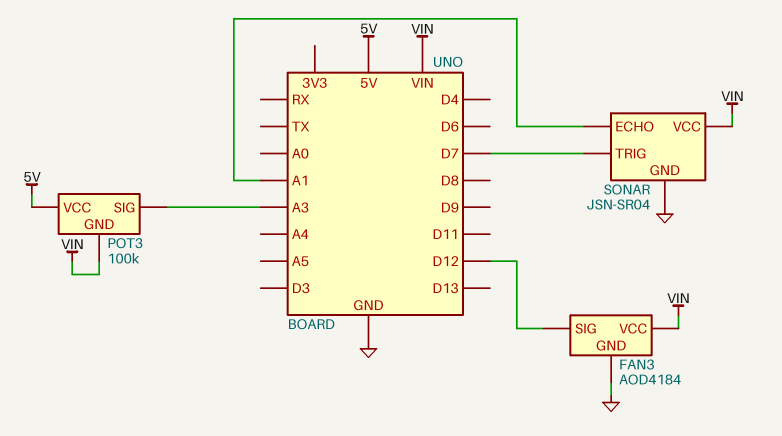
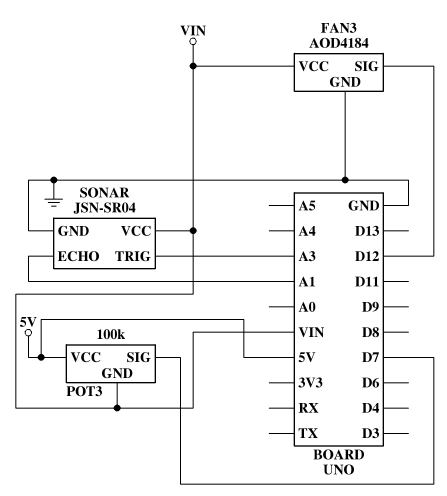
POT3 pin SIG: A3 -> D7
SONAR pin TRIG: D7 -> A3

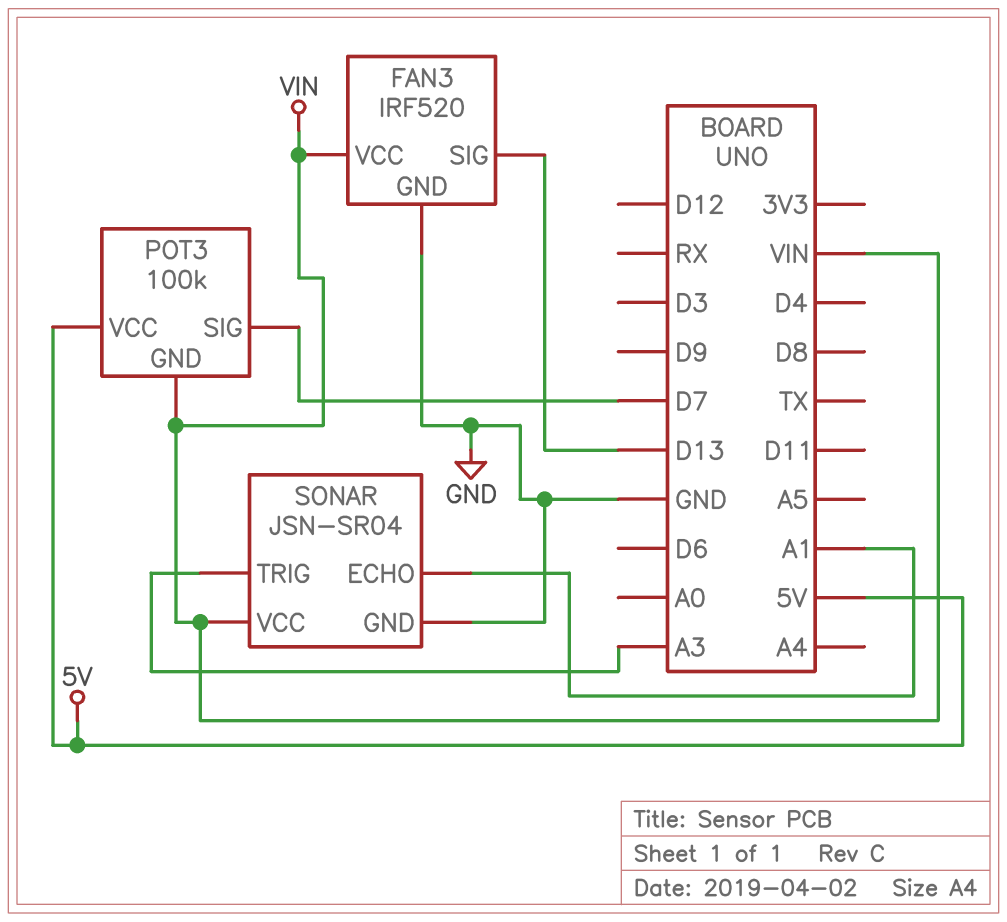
FAN3: AOD4184 -> IRF520
FAN3 pin SIG: D12 -> D13

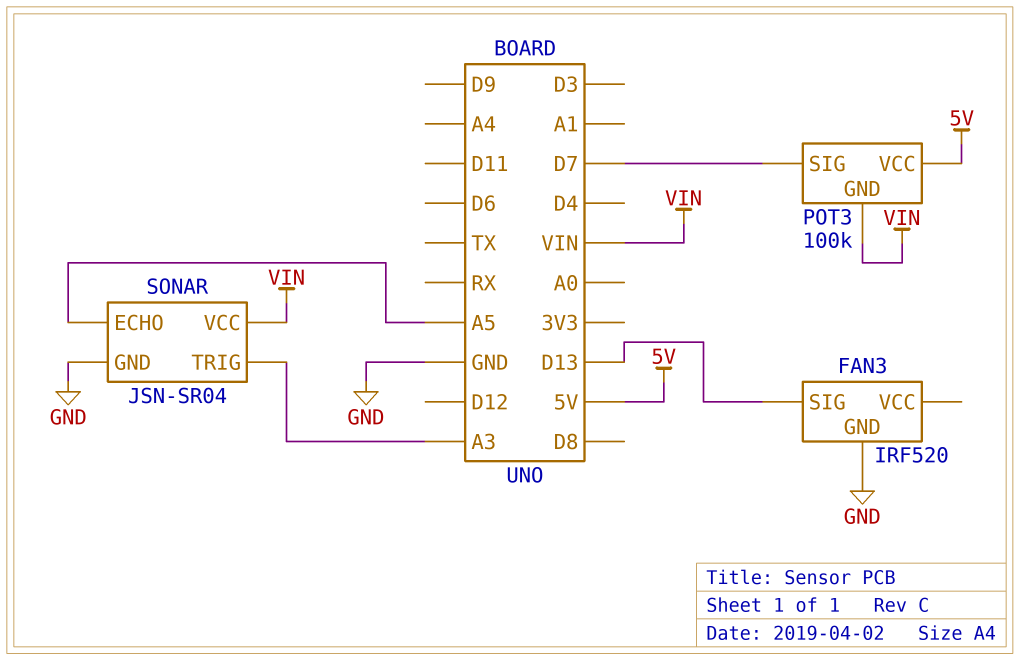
FAN3 pin VCC: VIN -> none
SONAR pin ECHO: A1 -> A5

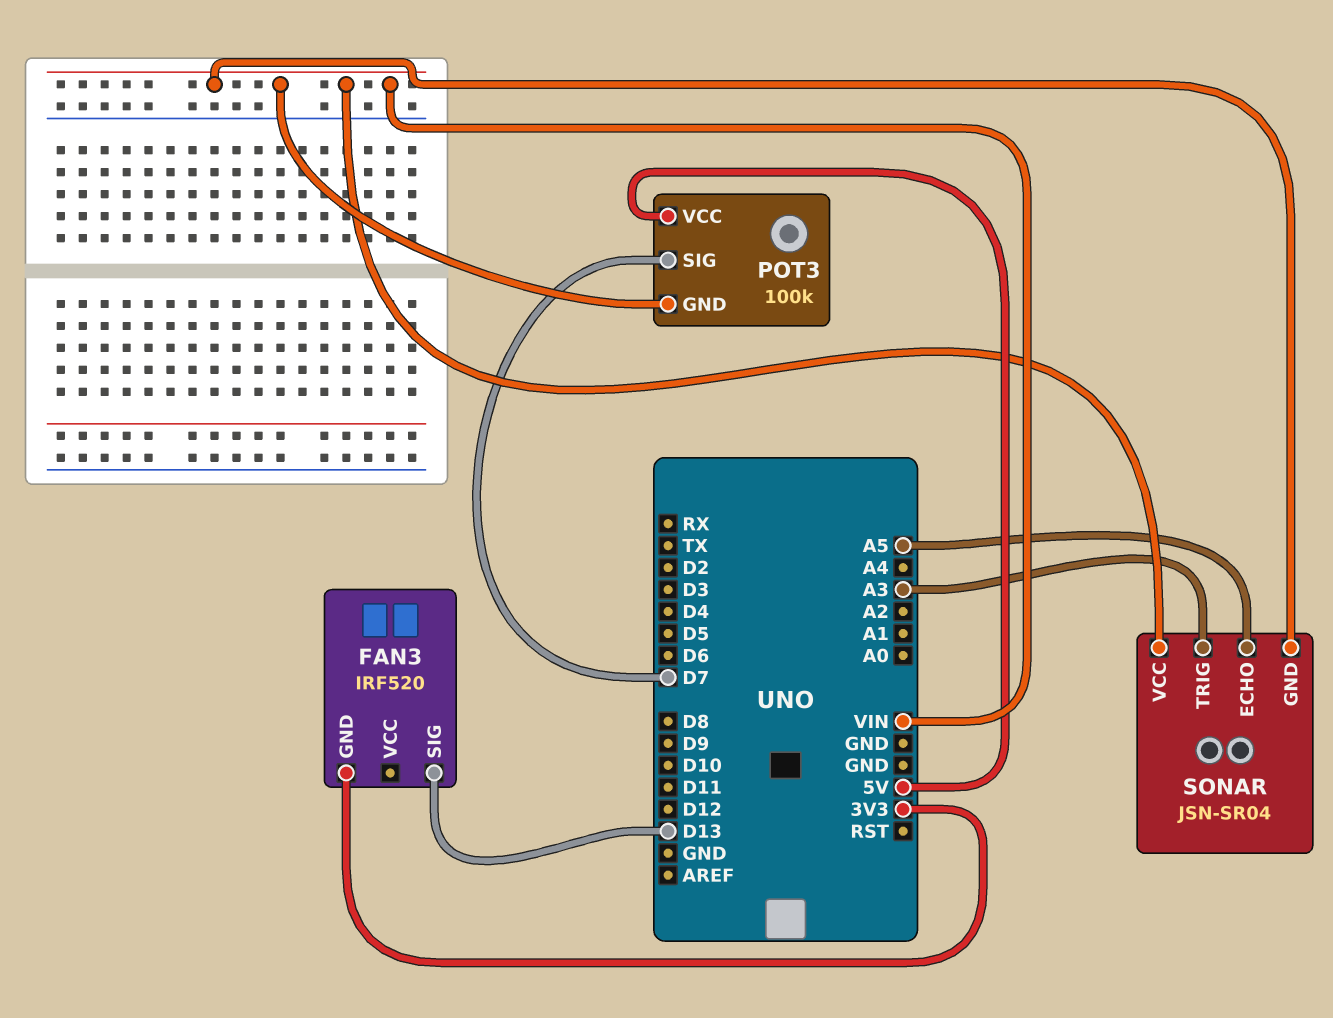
FAN3 pin GND: GND -> 3V3
SONAR pin GND: GND -> VIN

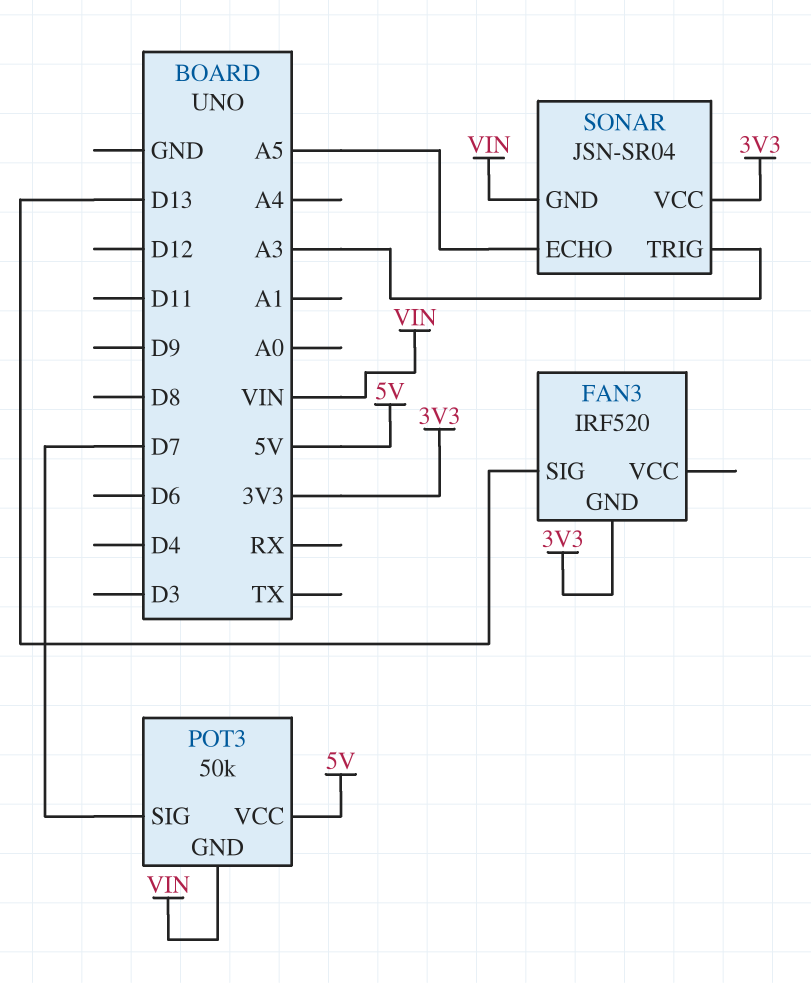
POT3: 100k -> 50k
SONAR pin VCC: VIN -> 3V3

